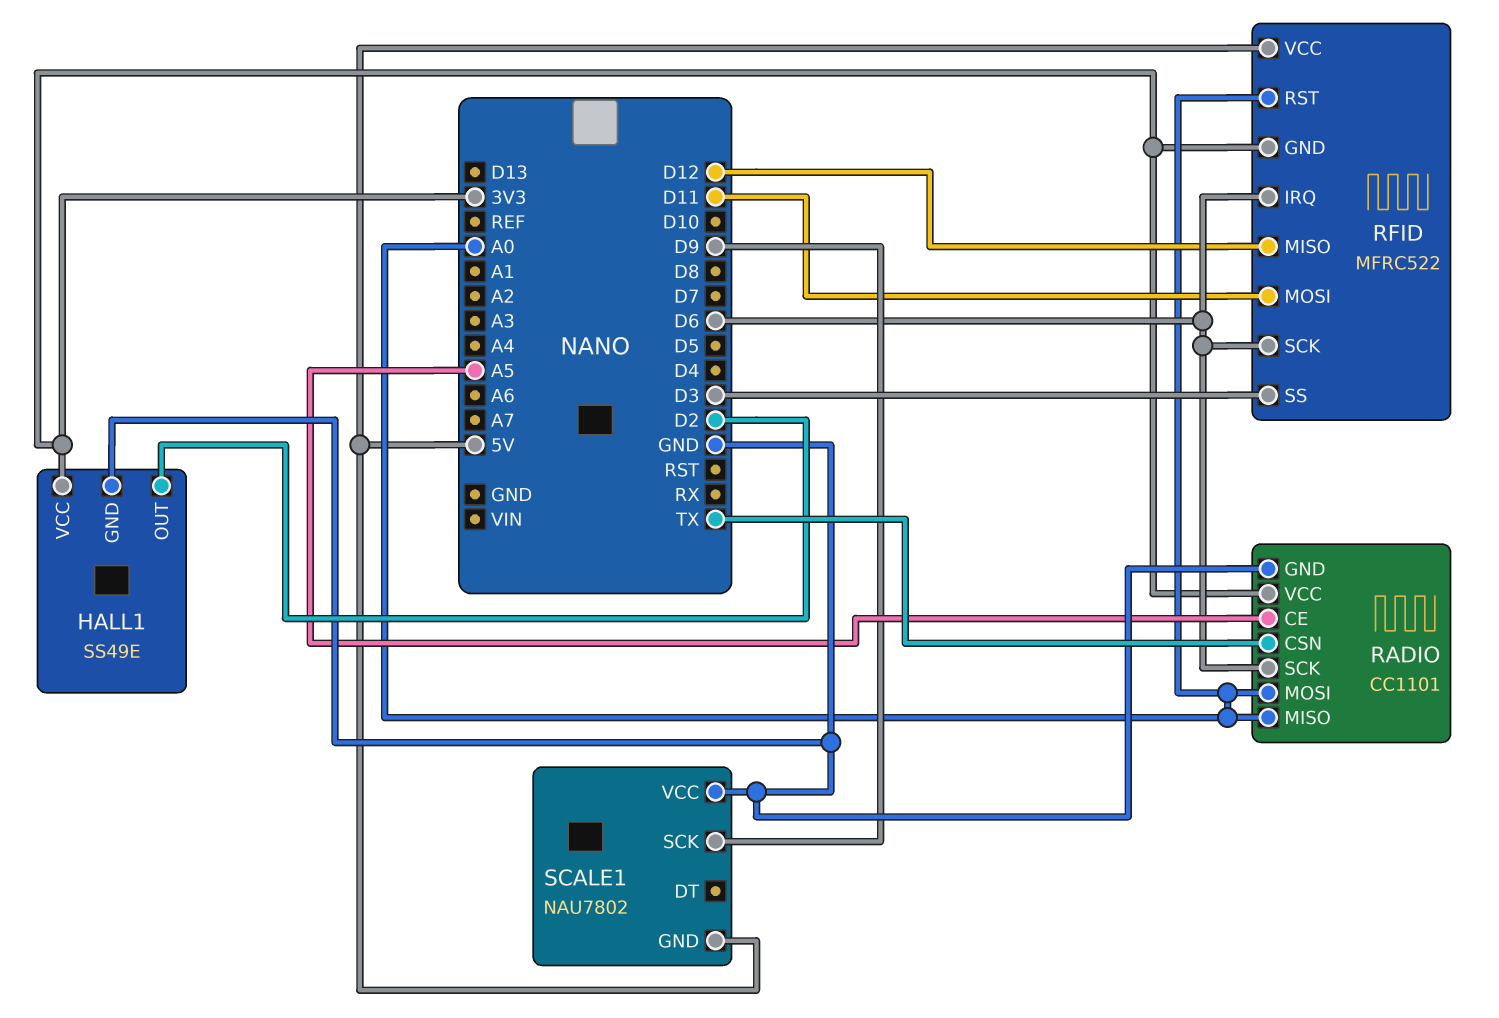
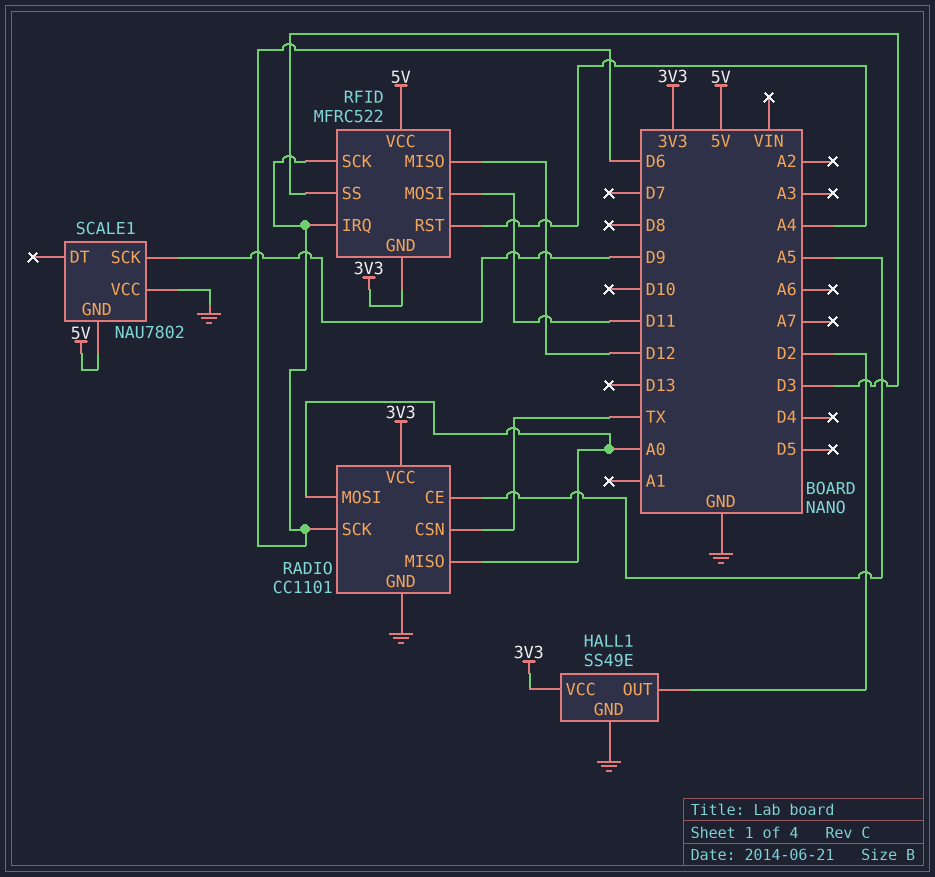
RFID pin RST: A0 -> A4

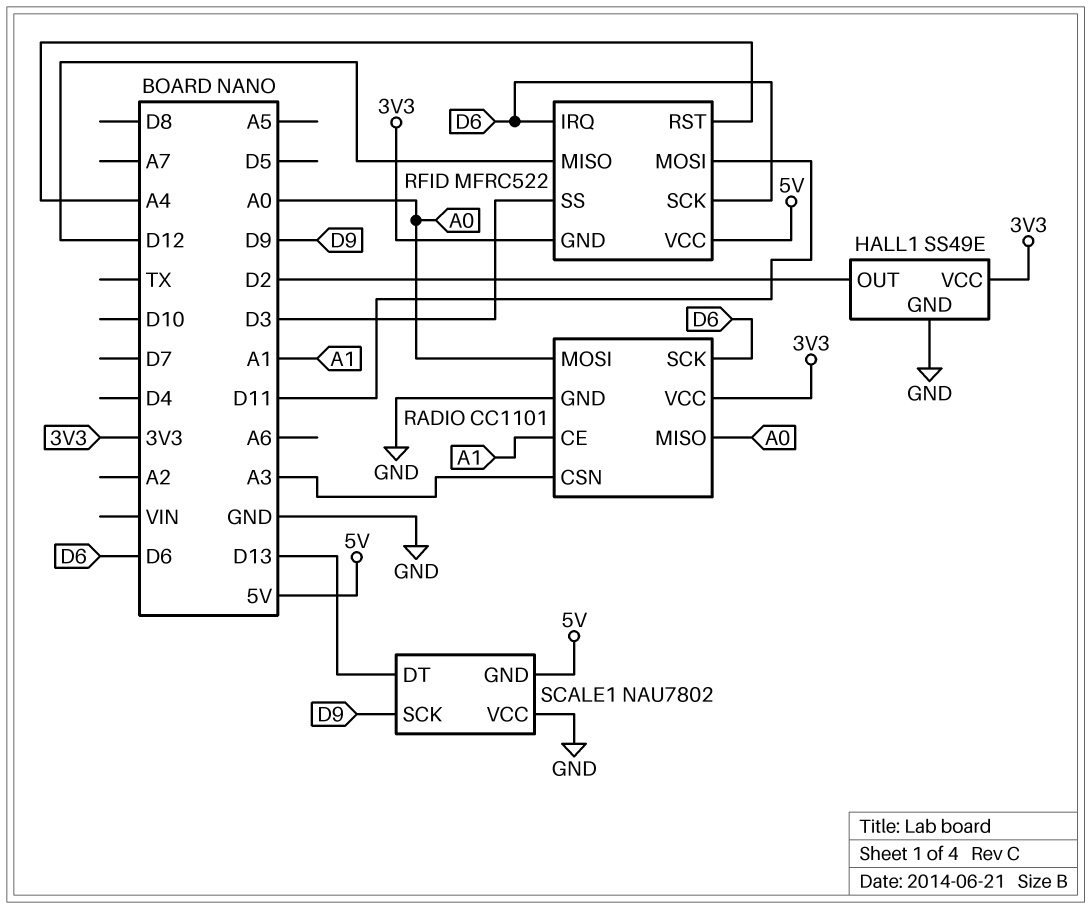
RADIO pin CE: A5 -> A1
RADIO pin CSN: TX -> A3
SCALE1 pin DT: none -> D13

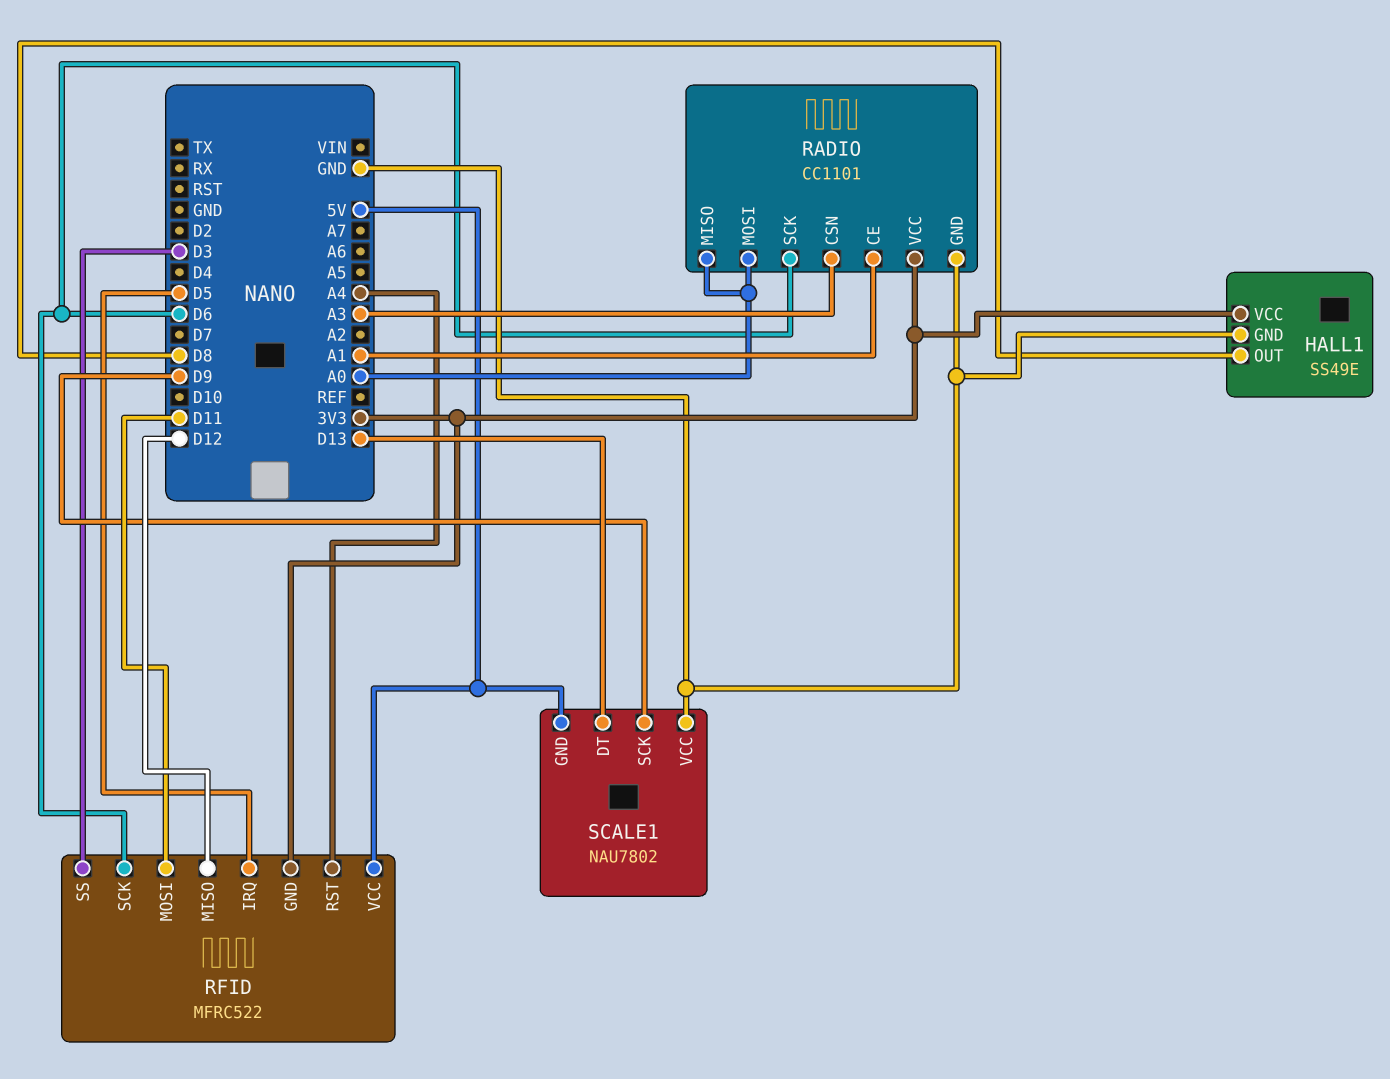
HALL1 pin OUT: D2 -> D8
RFID pin IRQ: D6 -> D5

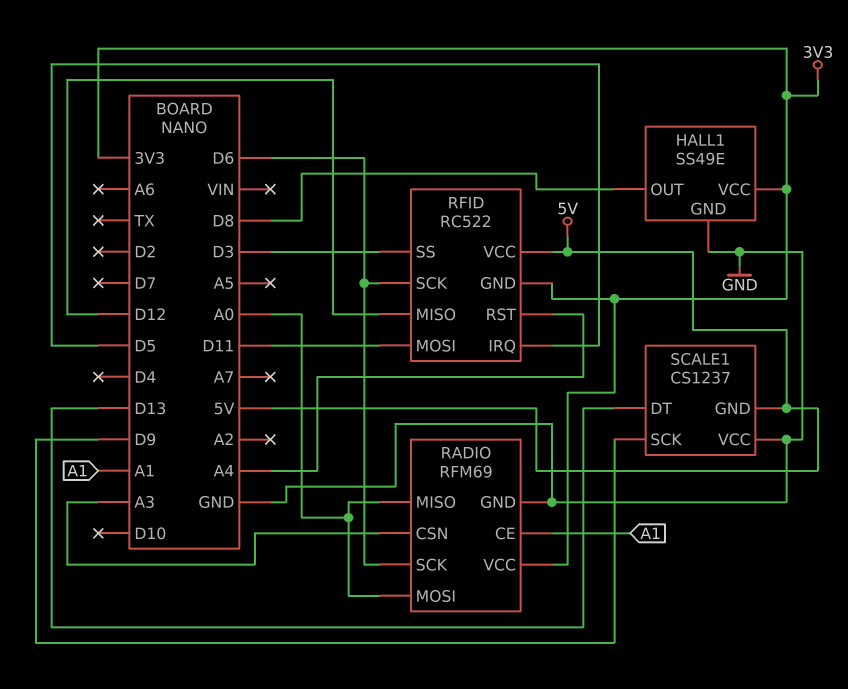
RADIO: CC1101 -> RFM69
RFID: MFRC522 -> RC522
SCALE1: NAU7802 -> CS1237

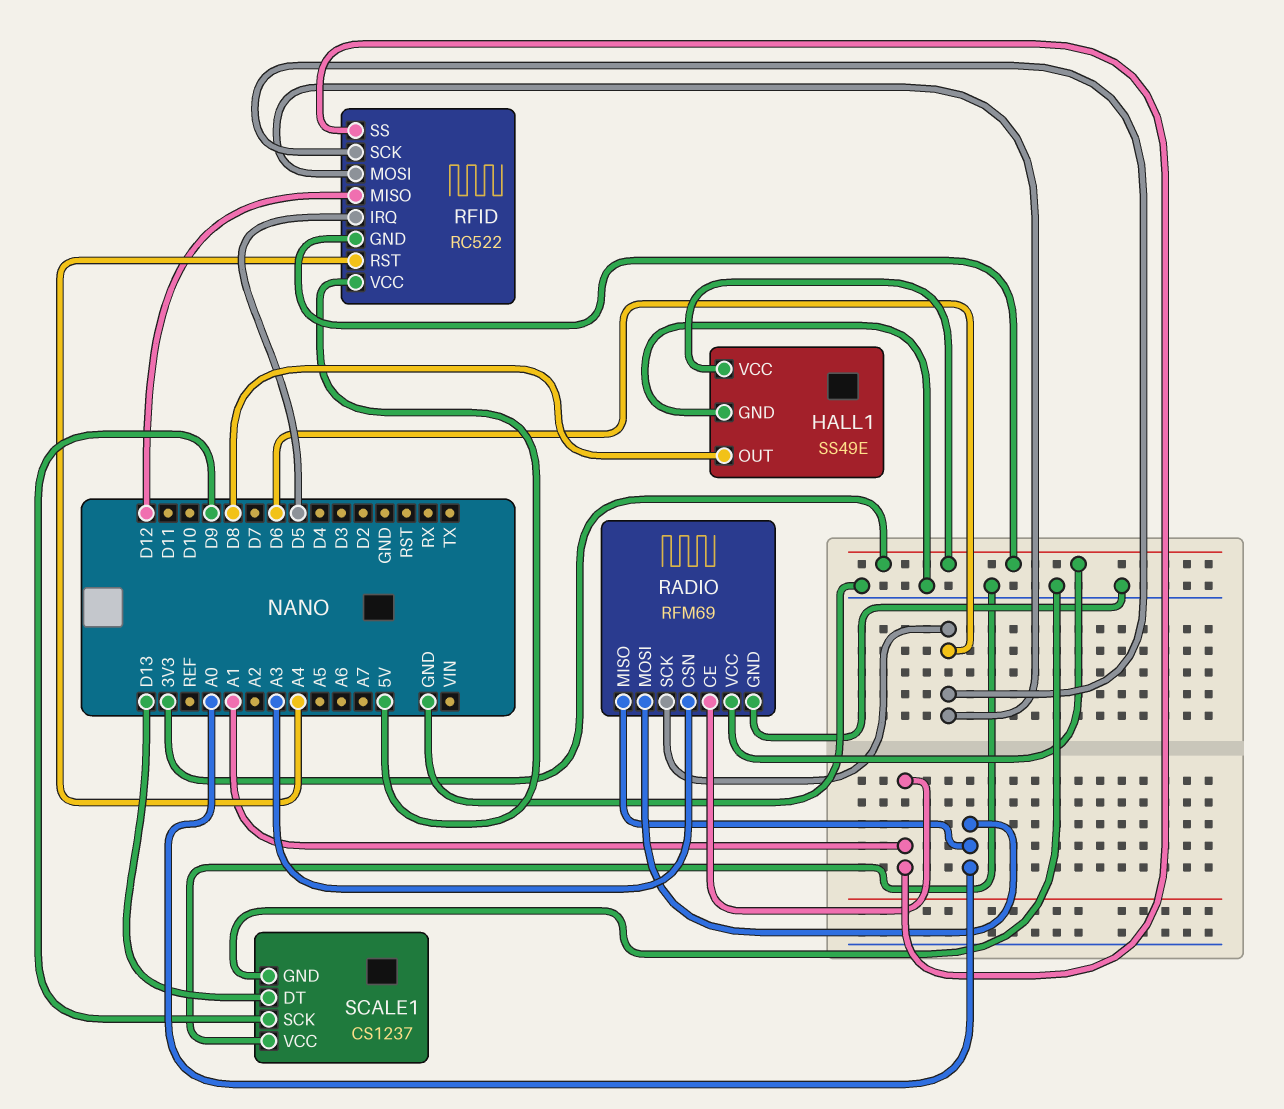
RFID pin MOSI: D11 -> D6
RFID pin SS: D3 -> A1
SCALE1 pin GND: 5V -> GND

